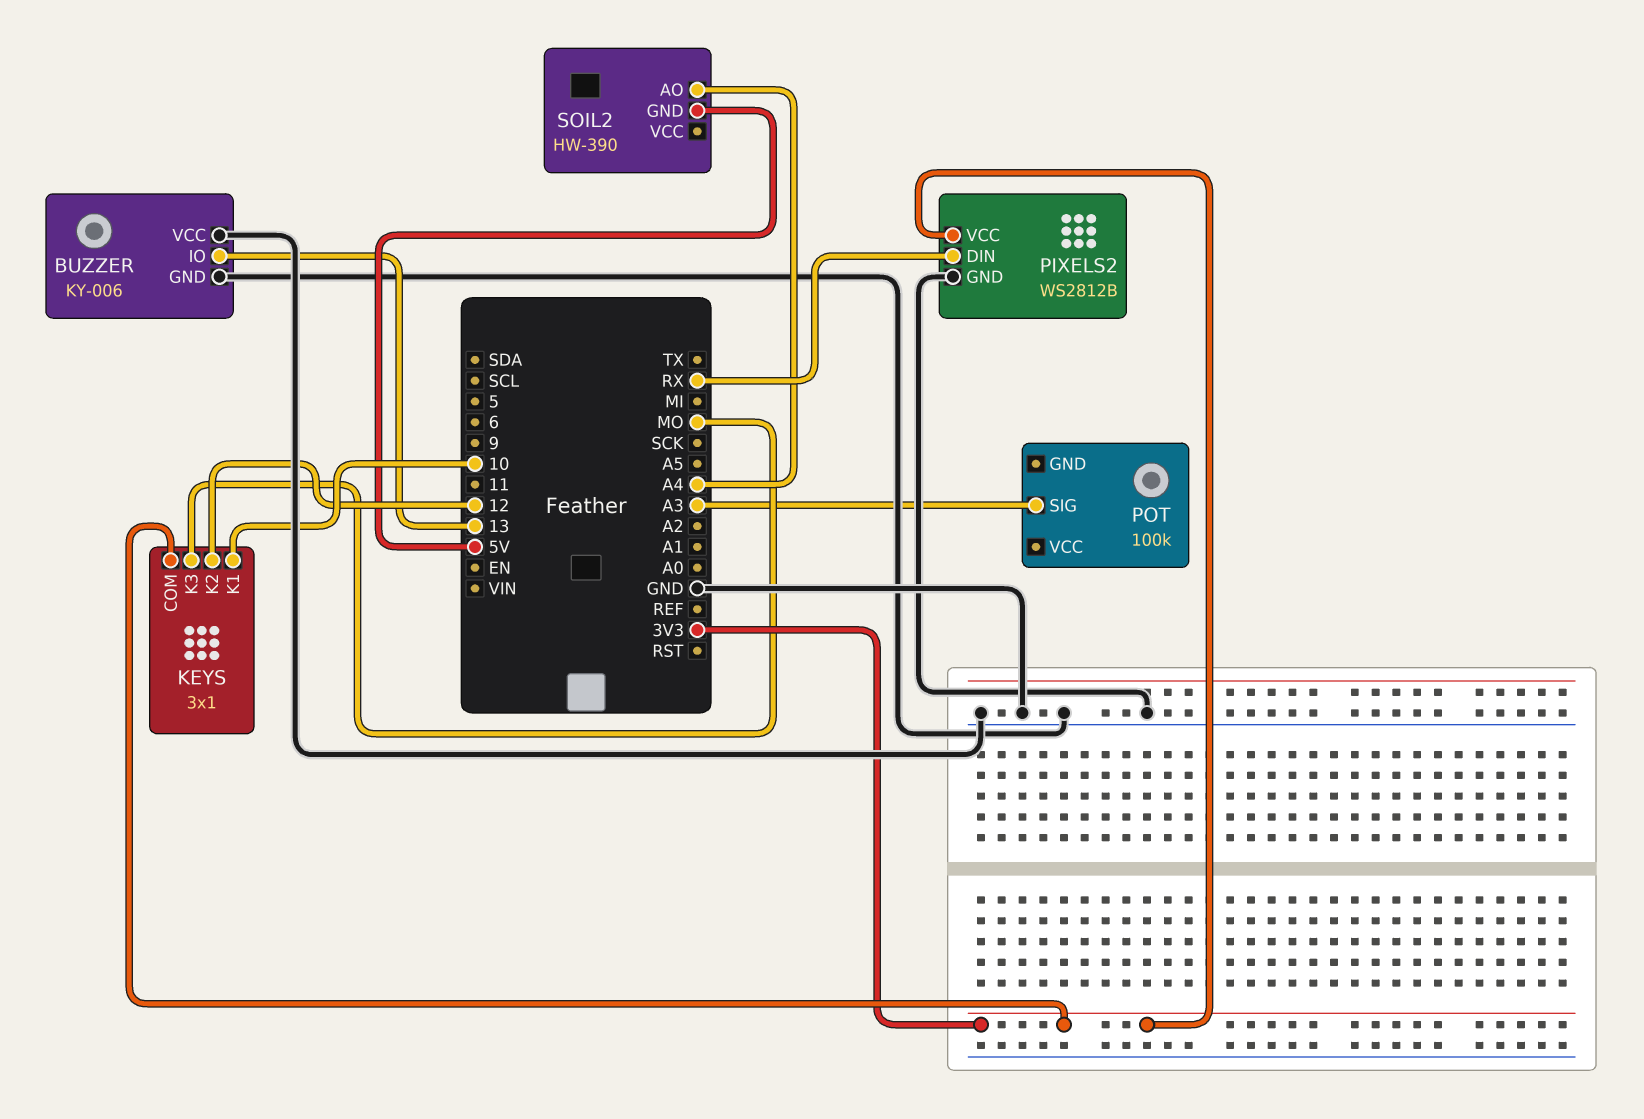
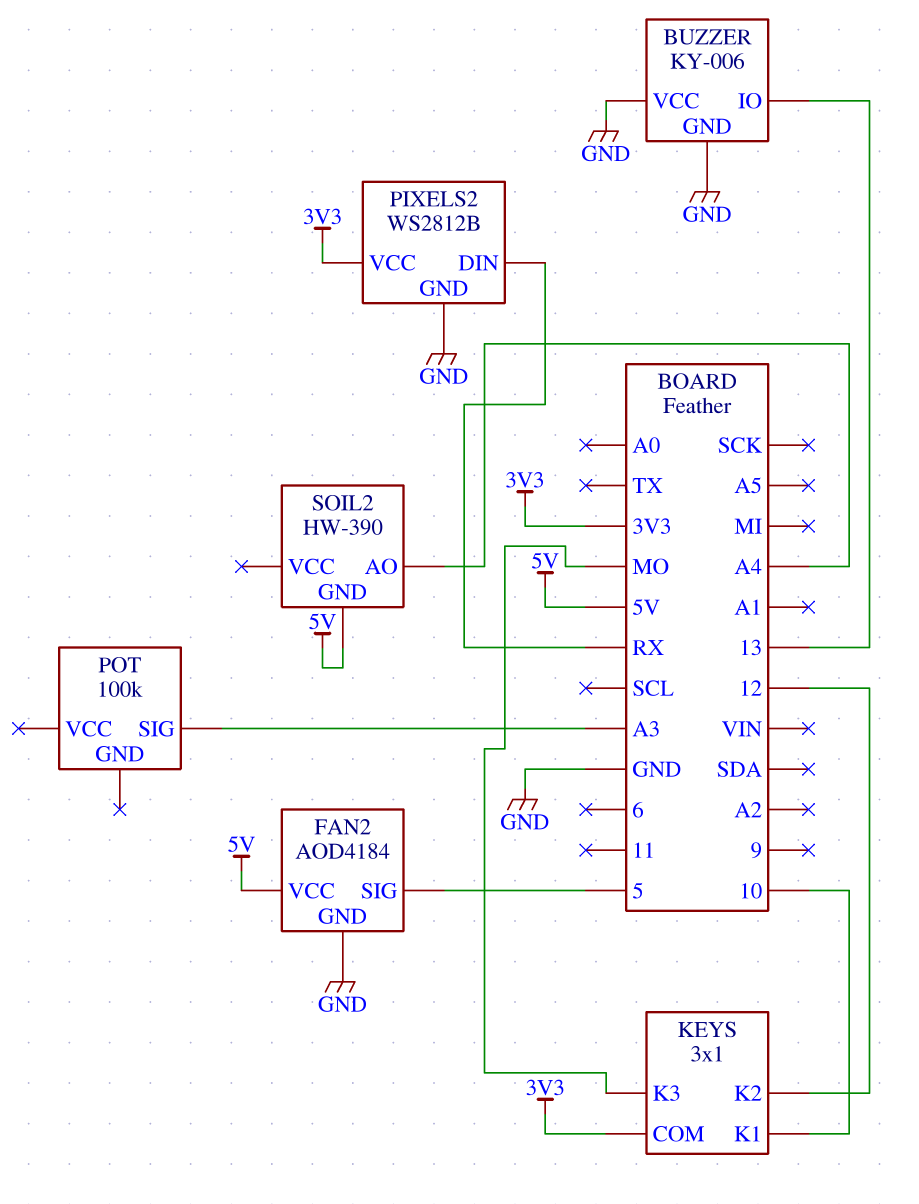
FAN2: none -> AOD4184
FAN2 pin GND: none -> GND
FAN2 pin SIG: none -> 5
FAN2 pin VCC: none -> 5V

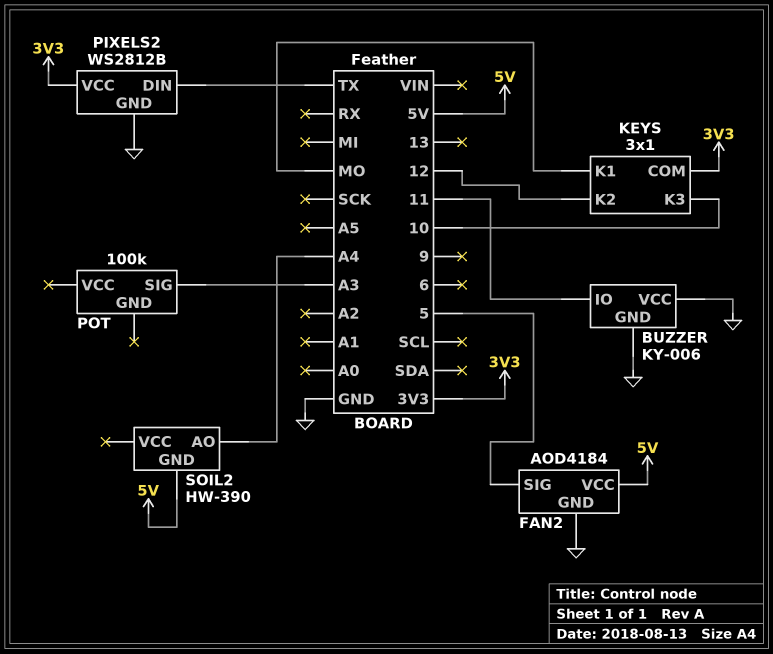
BUZZER pin IO: 13 -> 11
KEYS pin K1: 10 -> MO
KEYS pin K3: MO -> 10
PIXELS2 pin DIN: RX -> TX

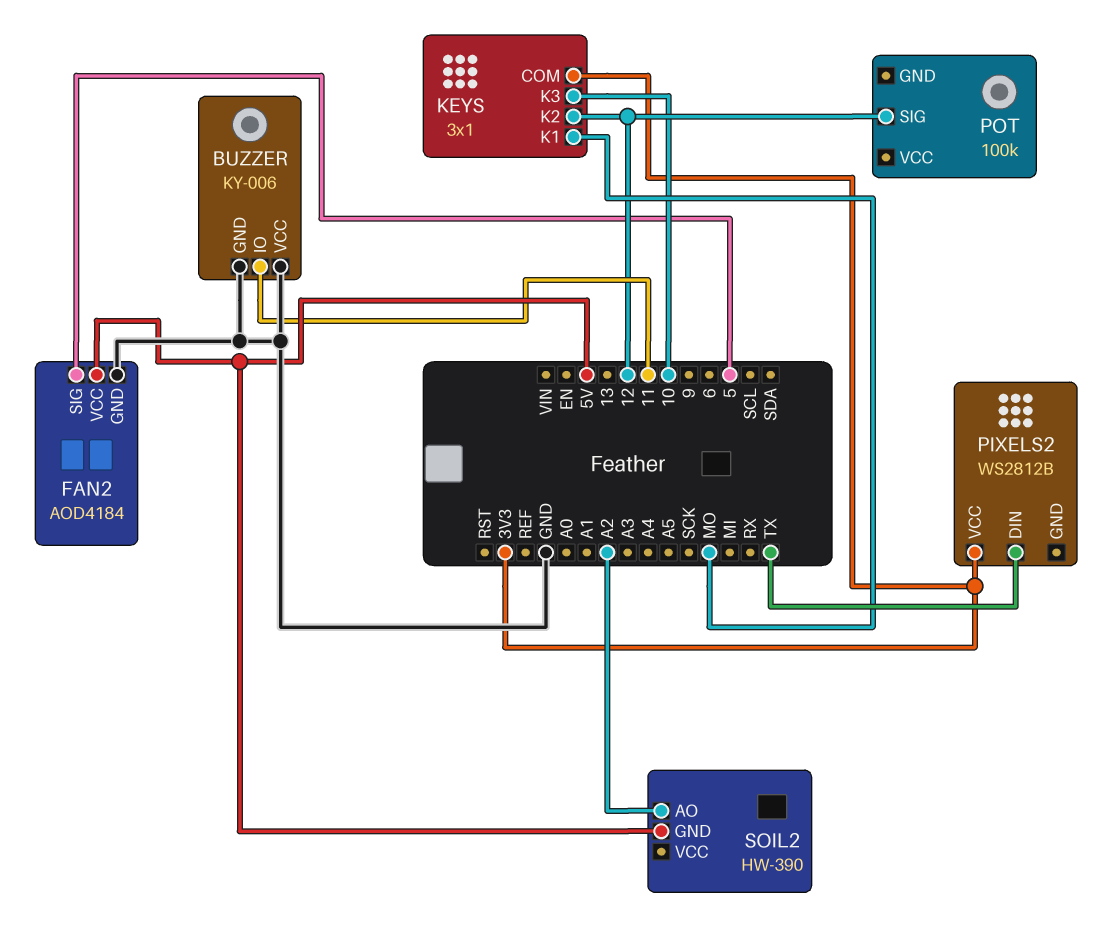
PIXELS2 pin GND: GND -> none
POT pin SIG: A3 -> 12
SOIL2 pin AO: A4 -> A2

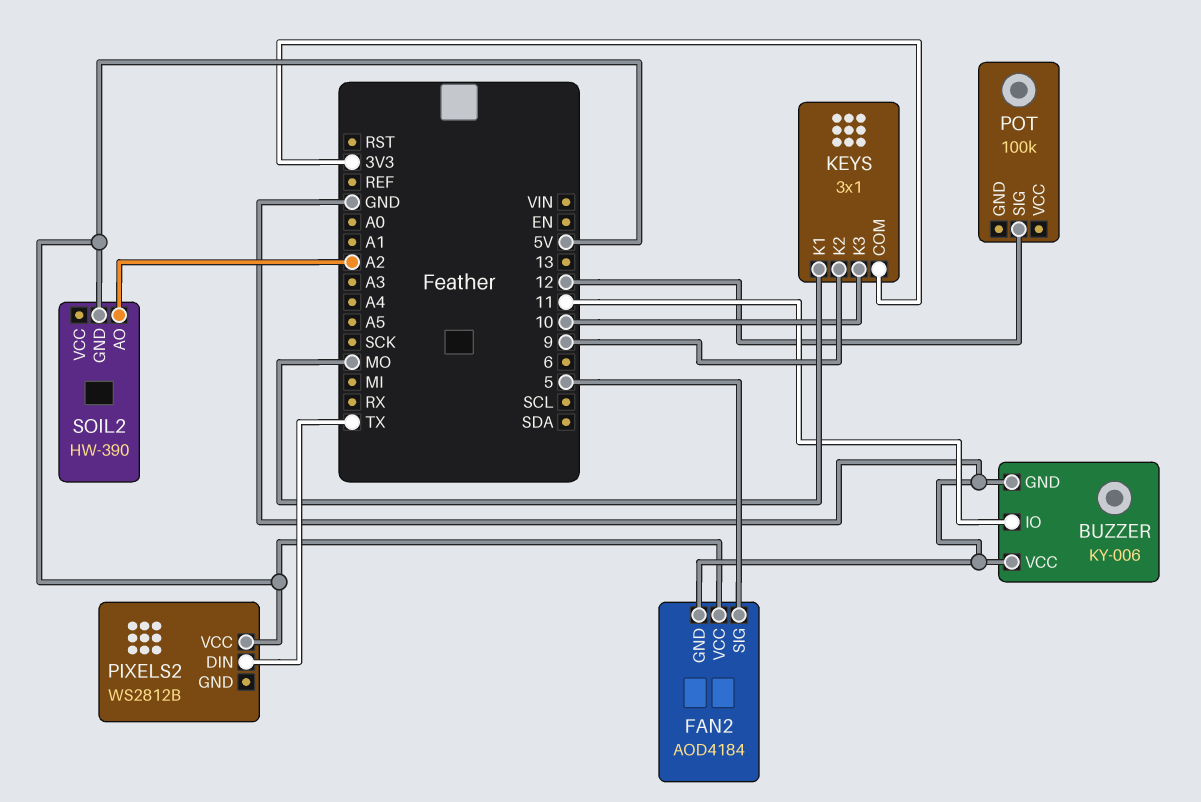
KEYS pin K2: 12 -> 9
PIXELS2 pin VCC: 3V3 -> 5V

